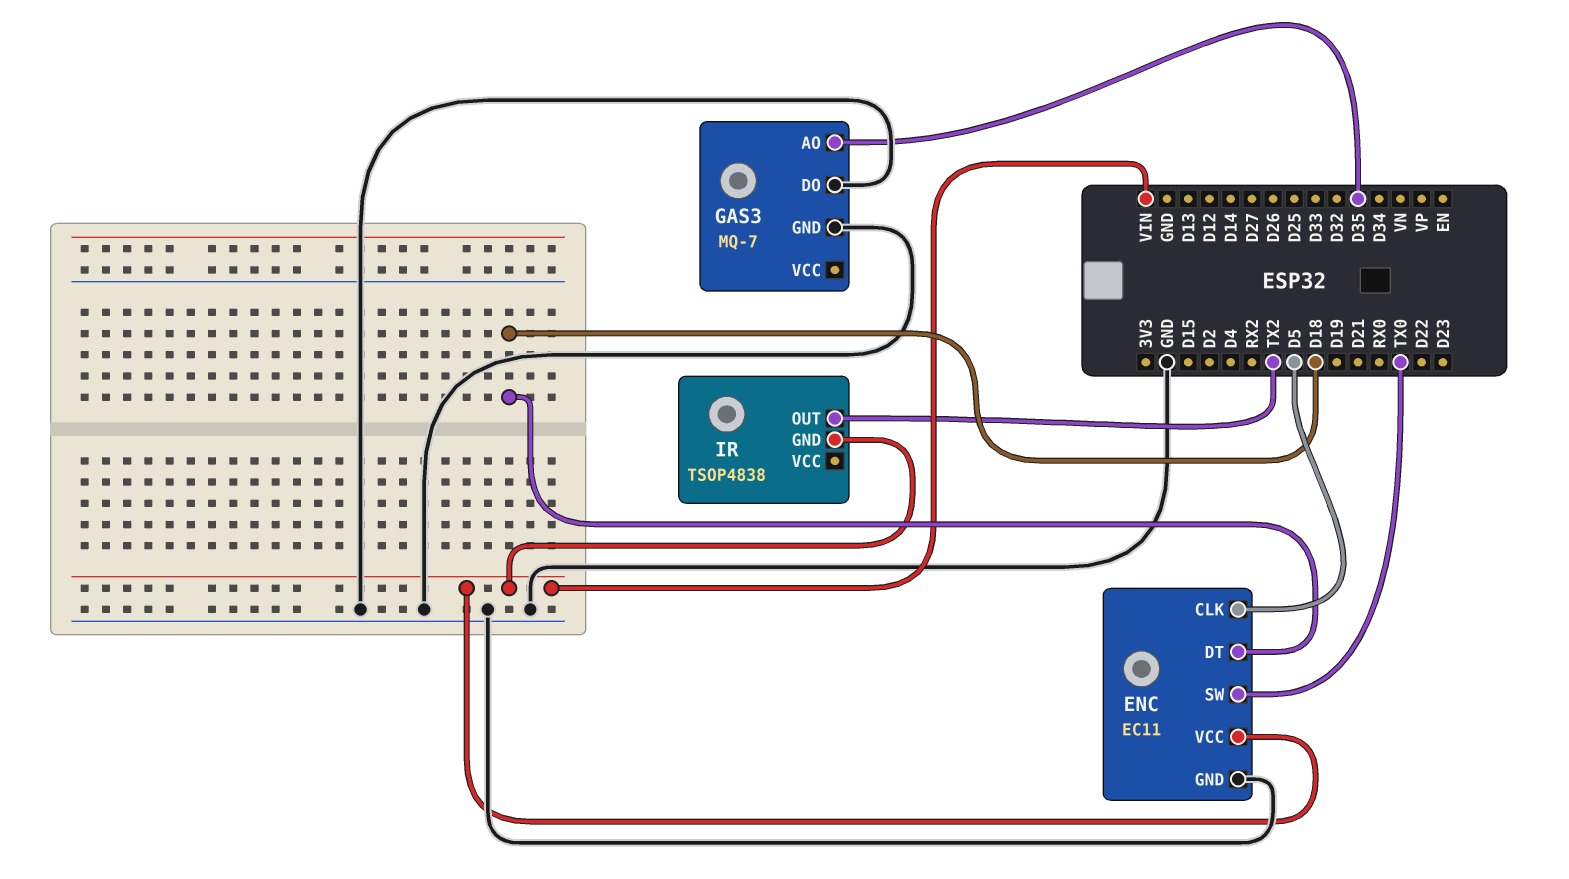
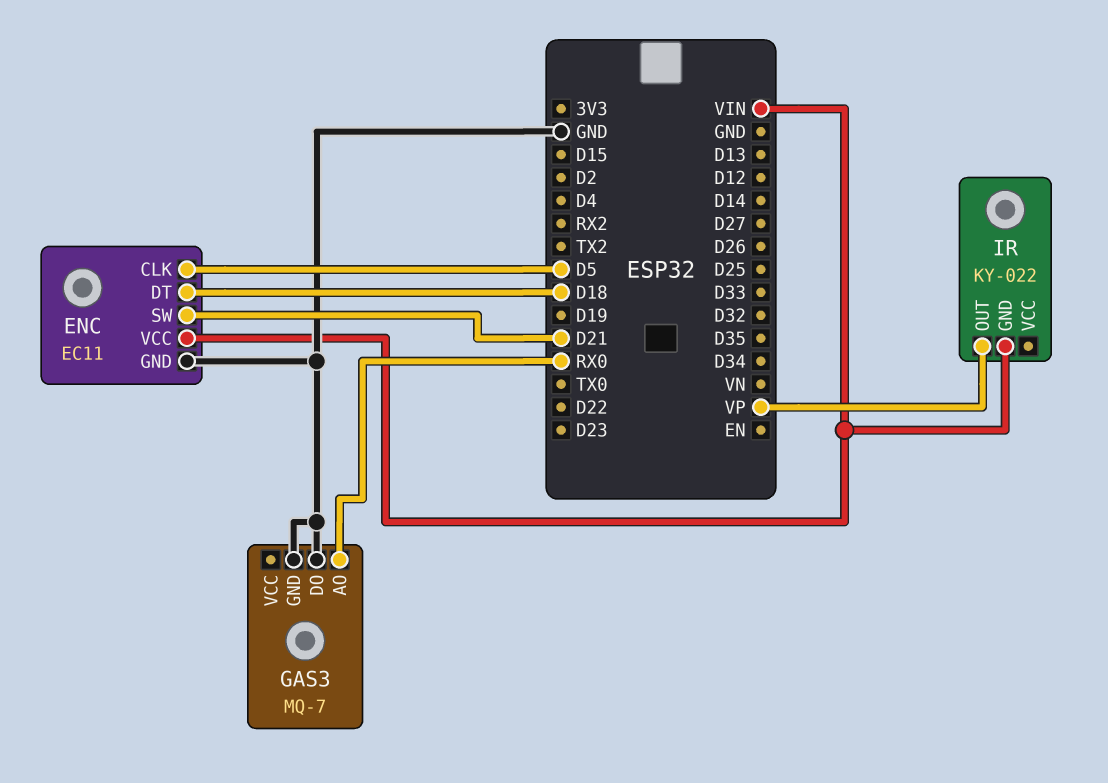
ENC pin SW: TX0 -> D21
GAS3 pin AO: D35 -> RX0
IR: TSOP4838 -> KY-022
IR pin OUT: TX2 -> VP

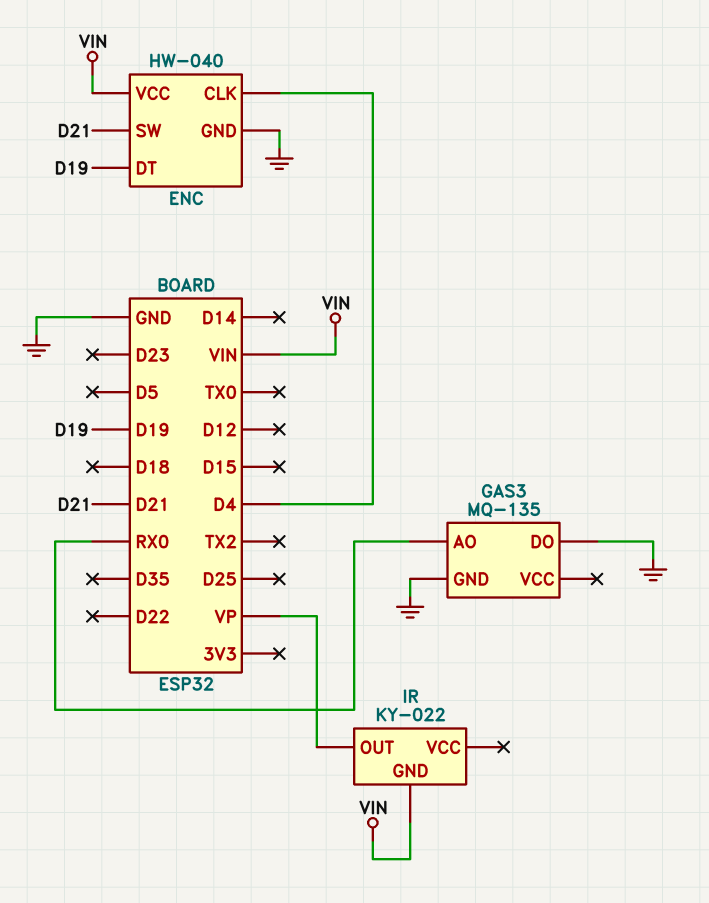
ENC: EC11 -> HW-040
ENC pin CLK: D5 -> D4
ENC pin DT: D18 -> D19
GAS3: MQ-7 -> MQ-135

